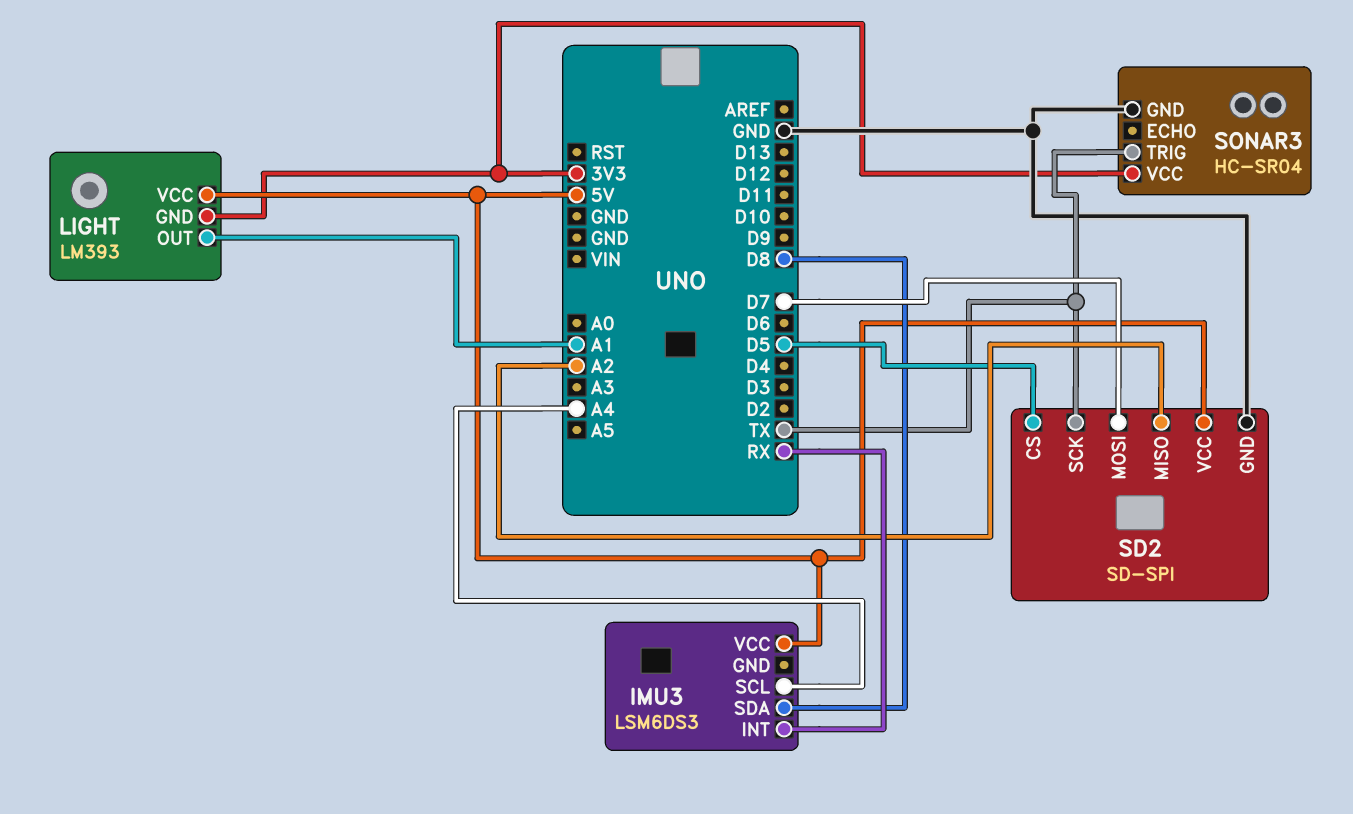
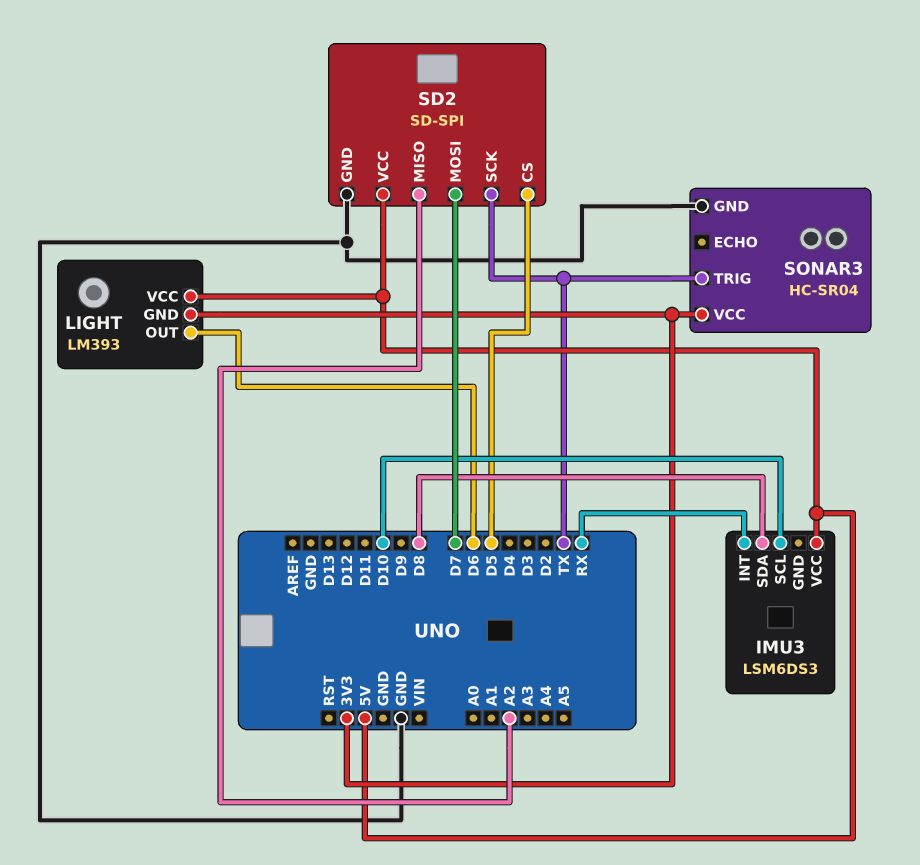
IMU3 pin SCL: A4 -> D10
LIGHT pin OUT: A1 -> D6

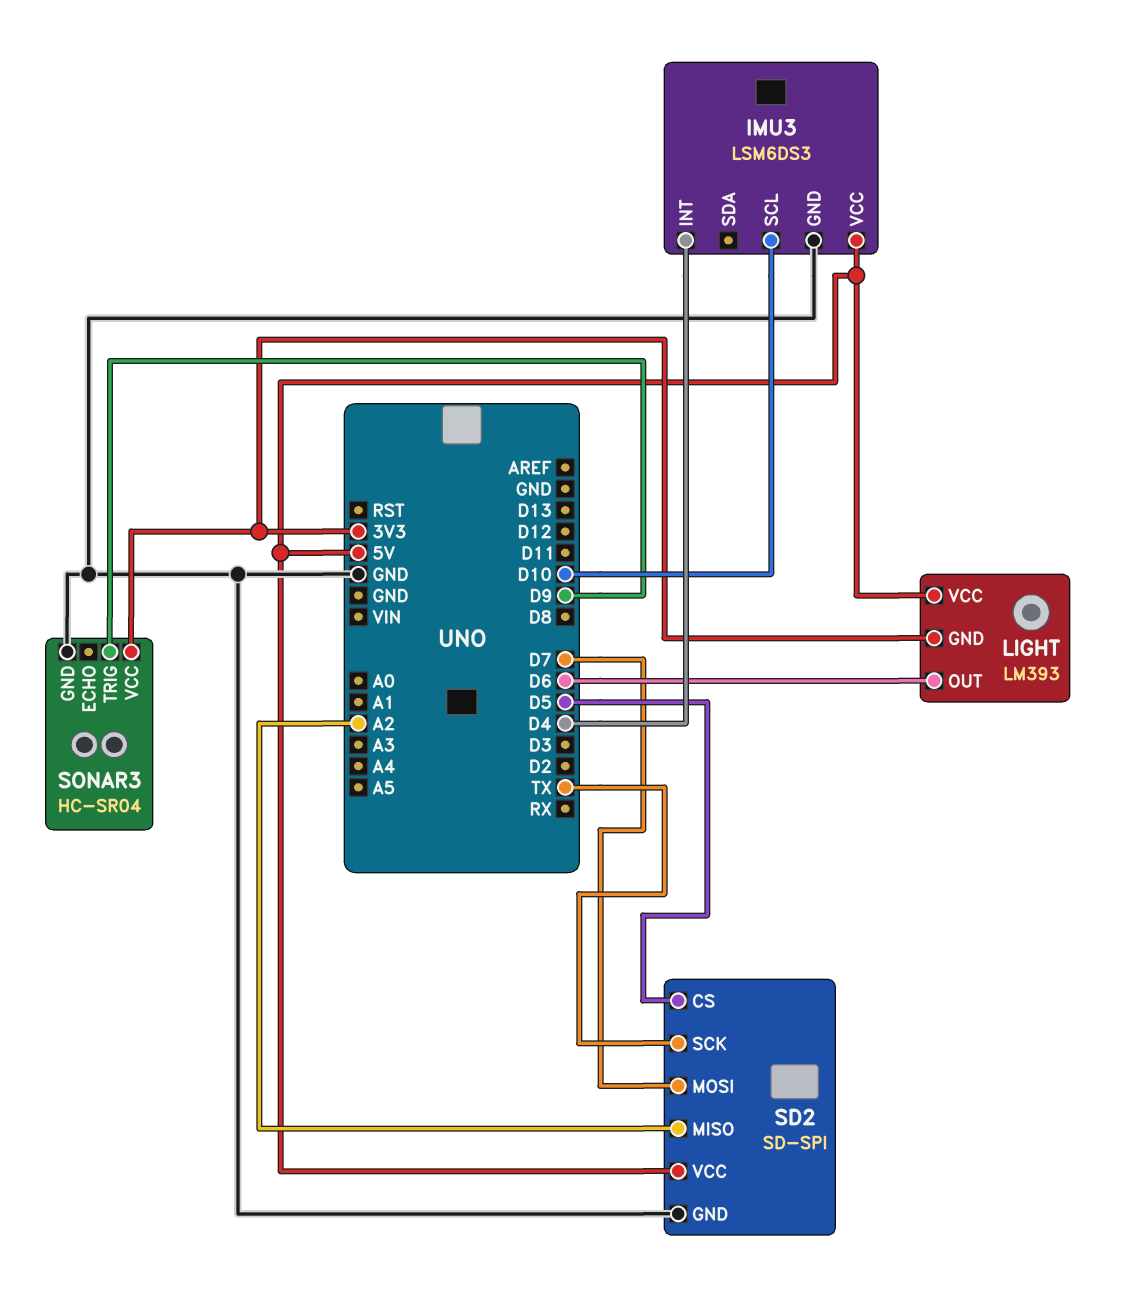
IMU3 pin GND: none -> GND
IMU3 pin INT: RX -> D4
IMU3 pin SDA: D8 -> none
SONAR3 pin TRIG: TX -> D9

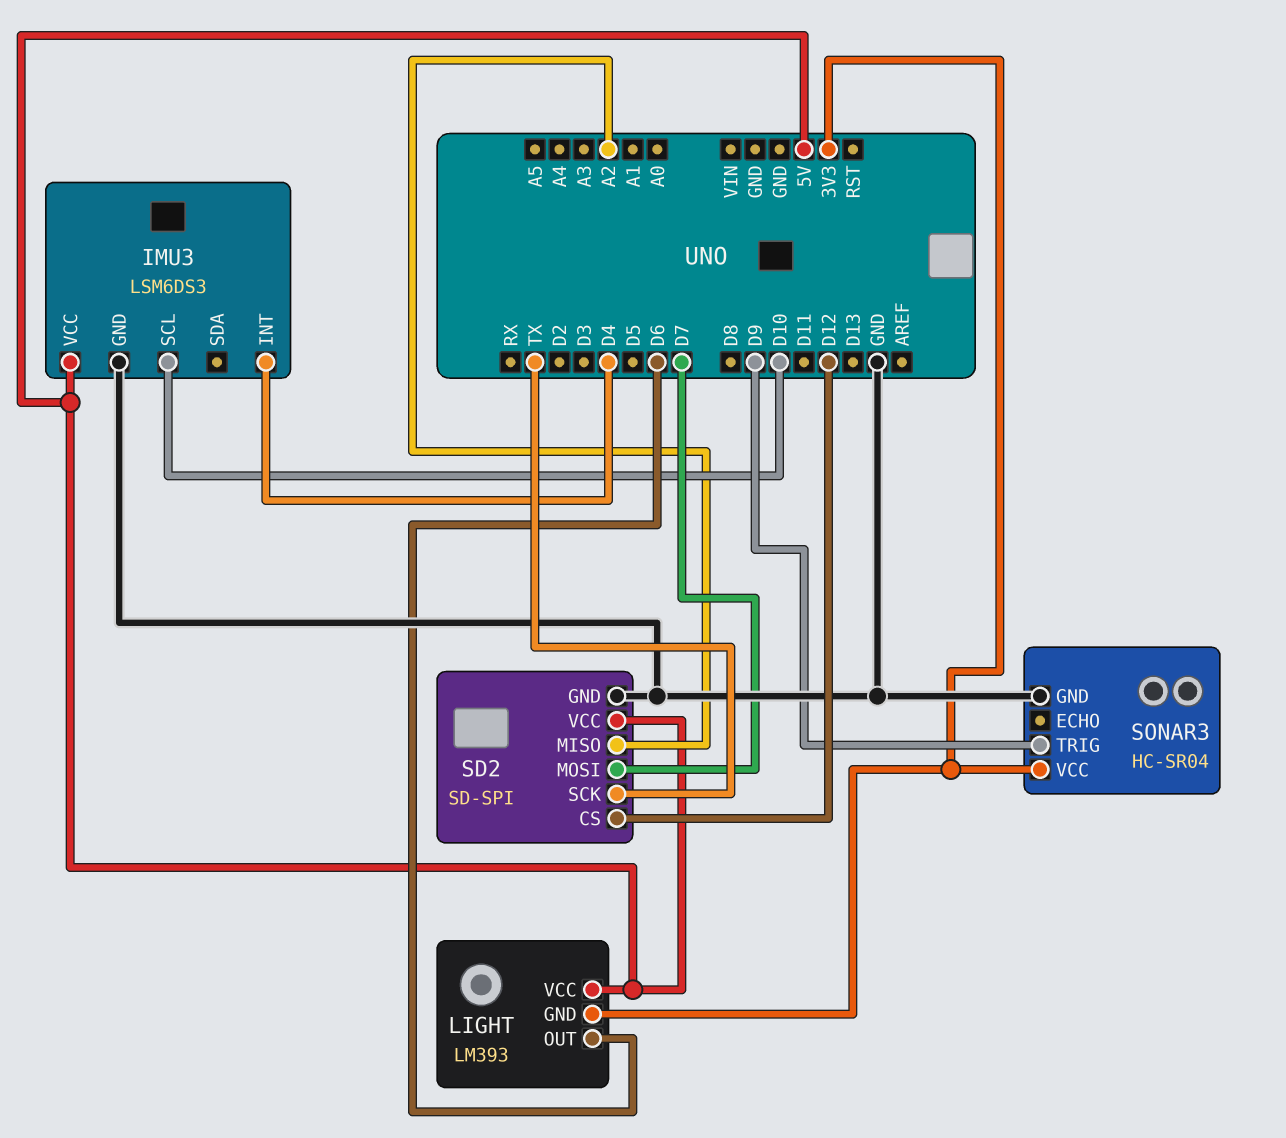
SD2 pin CS: D5 -> D12

